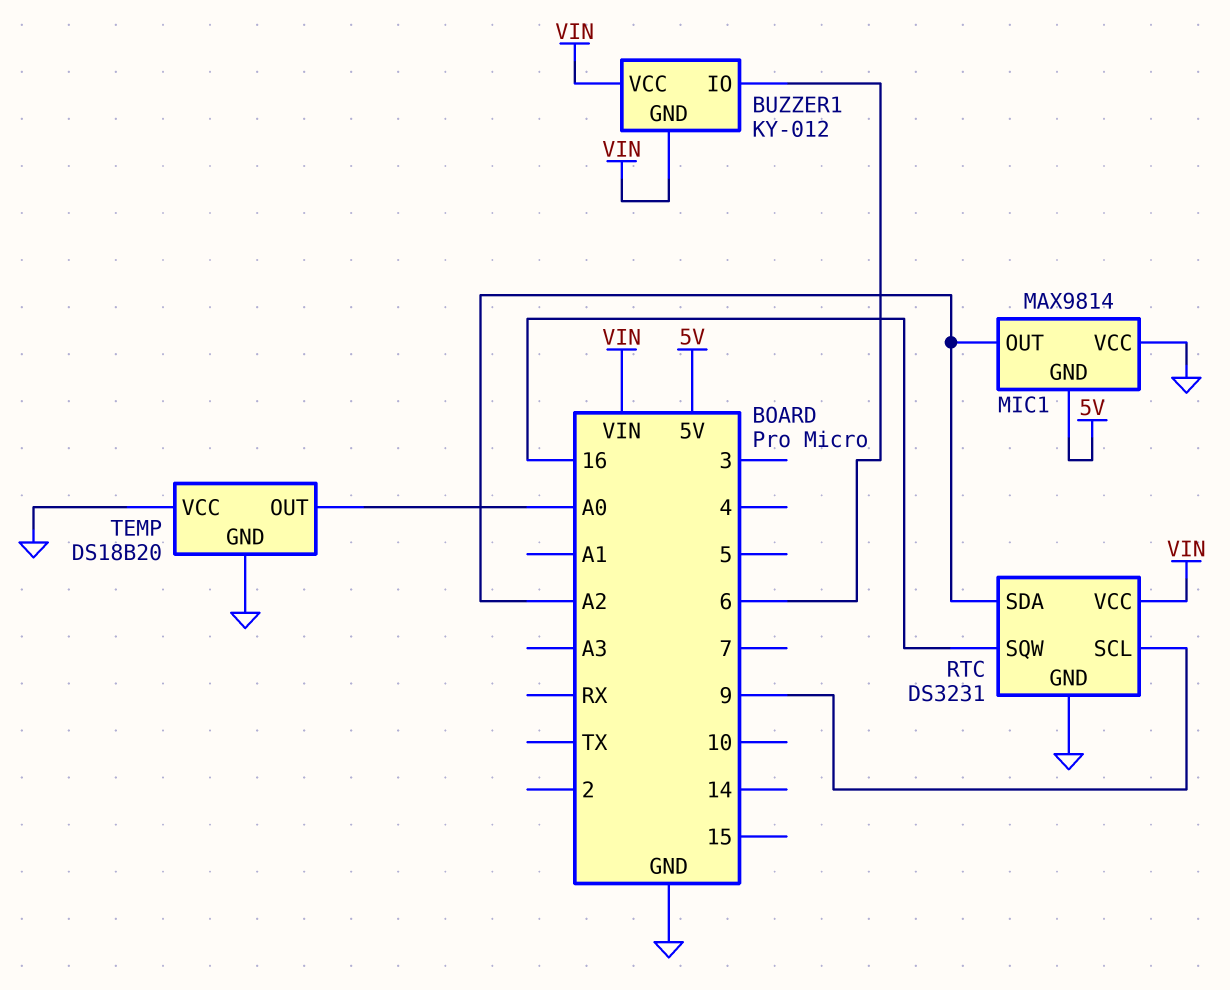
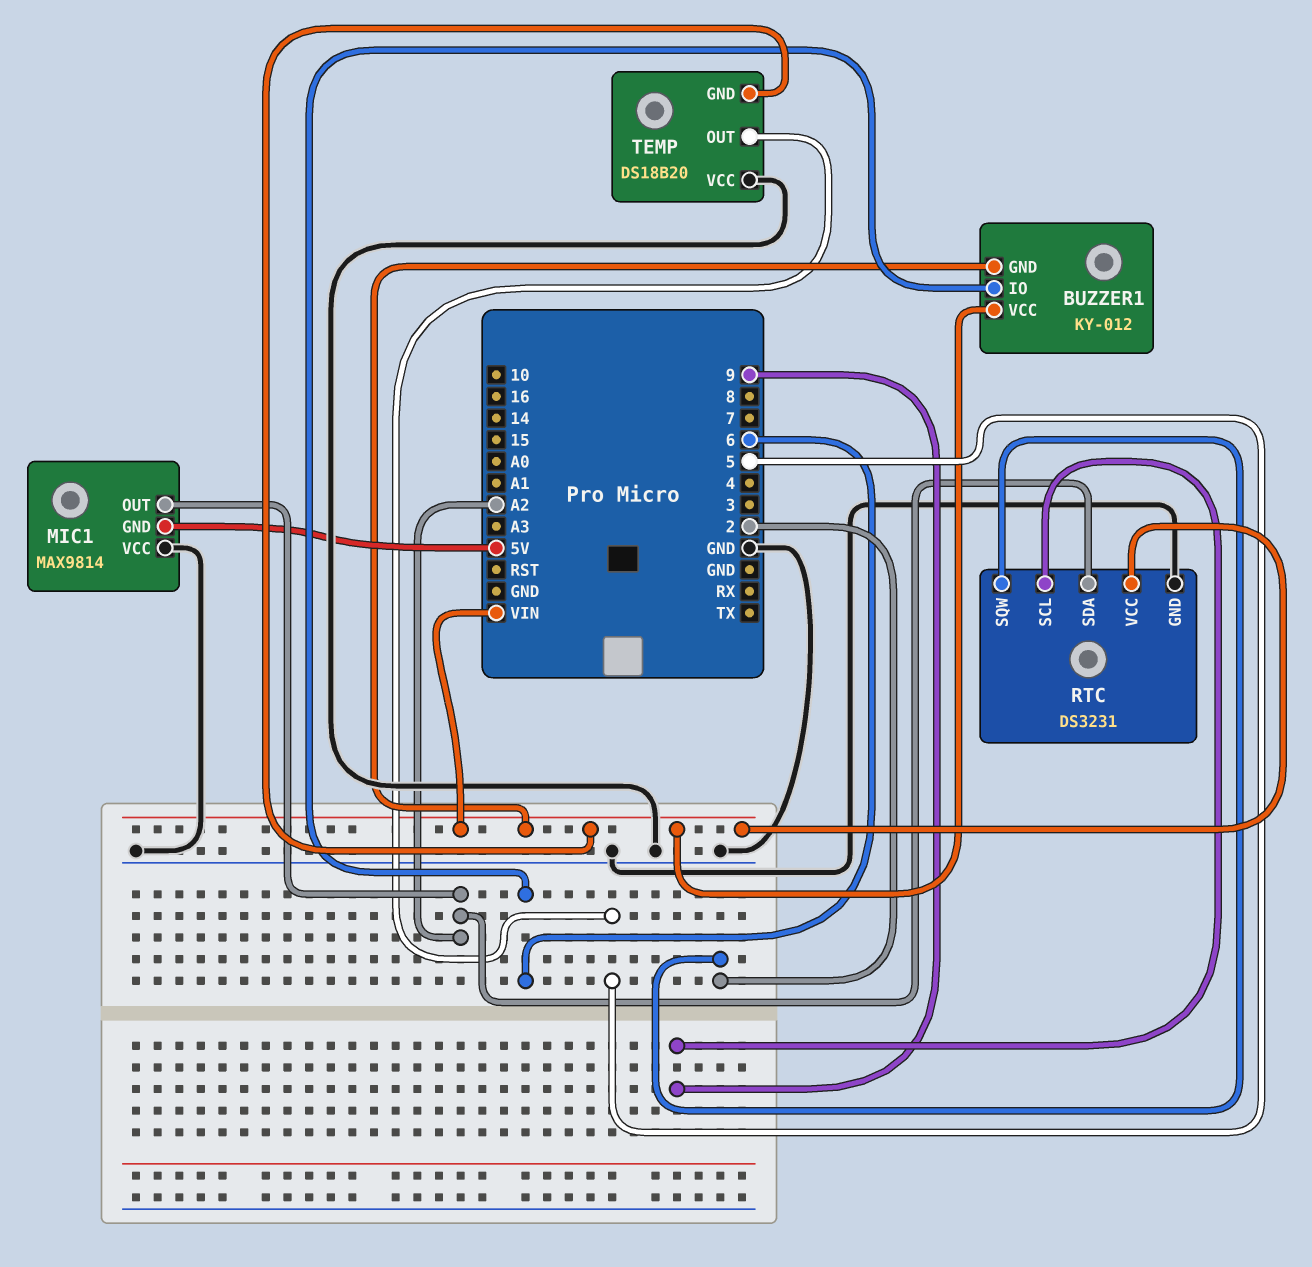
RTC pin SQW: 16 -> 2
TEMP pin GND: GND -> VIN
TEMP pin OUT: A0 -> 5

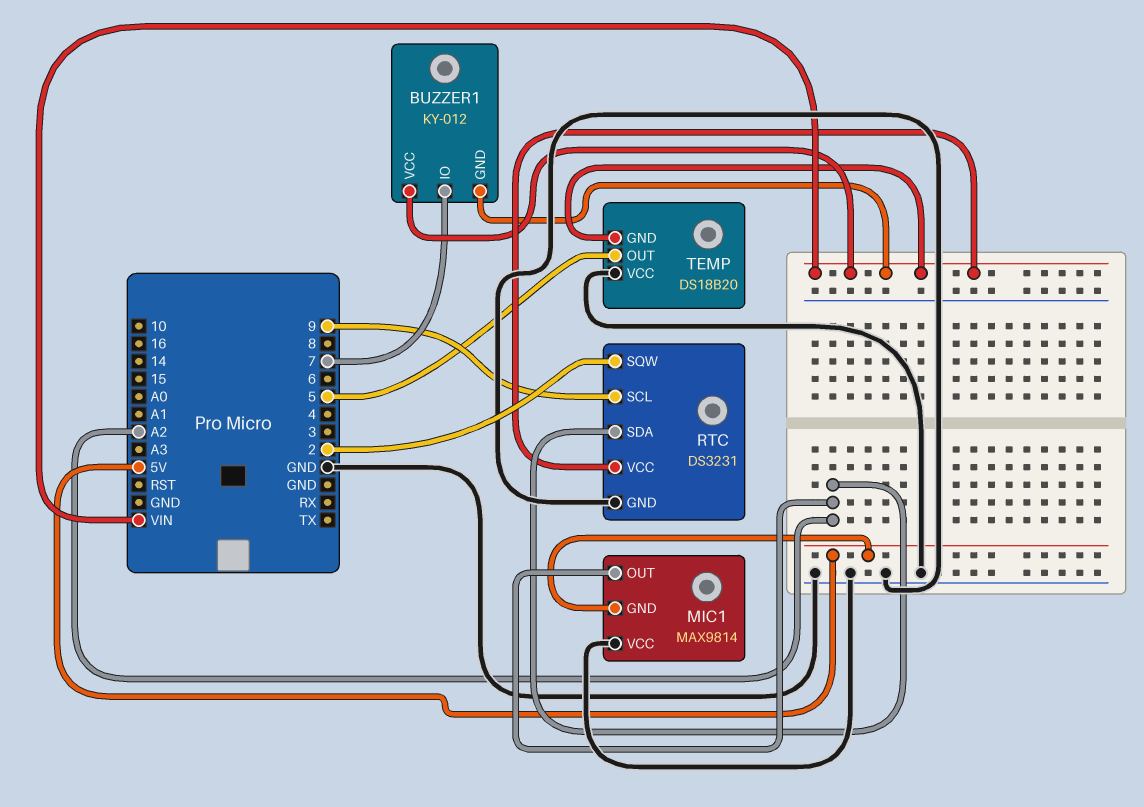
BUZZER1 pin IO: 6 -> 7

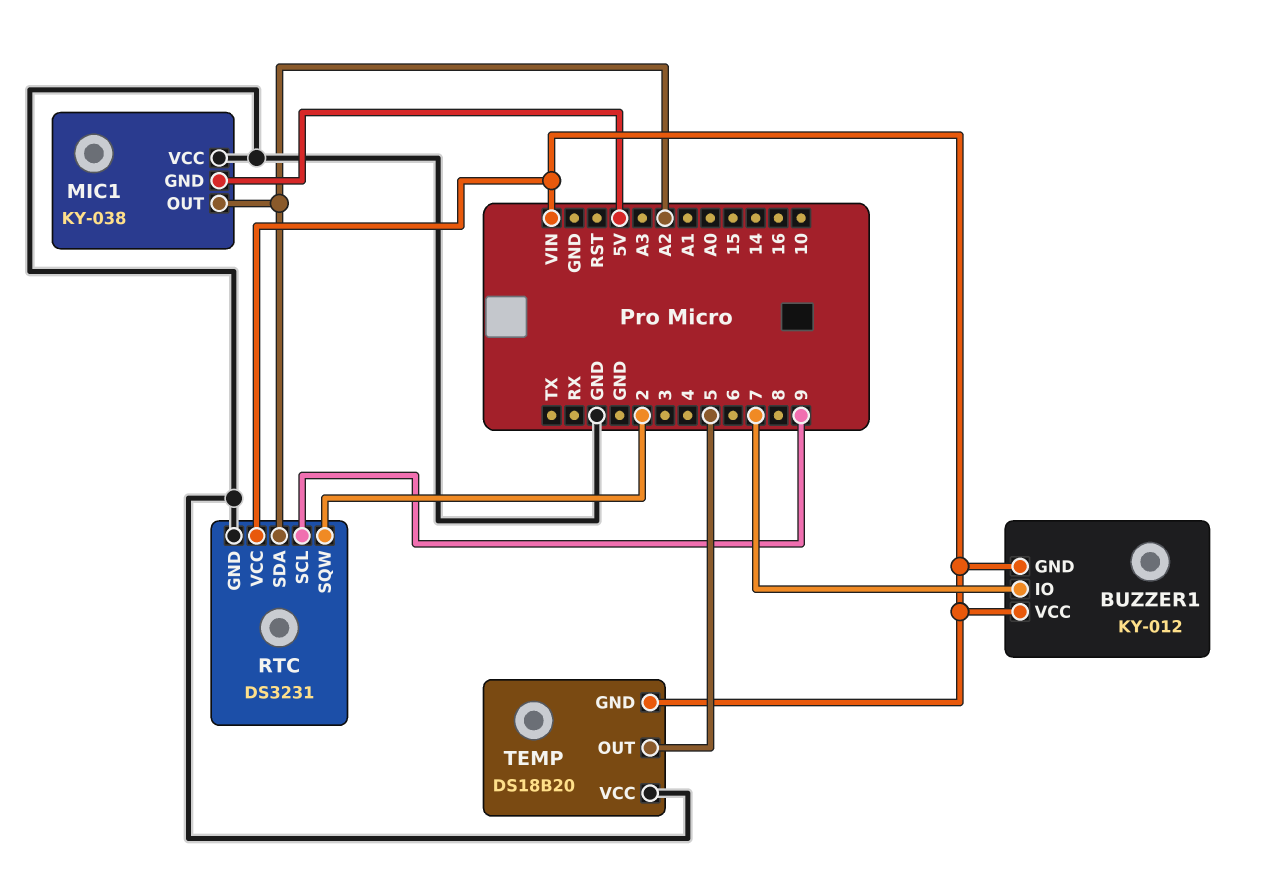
MIC1: MAX9814 -> KY-038

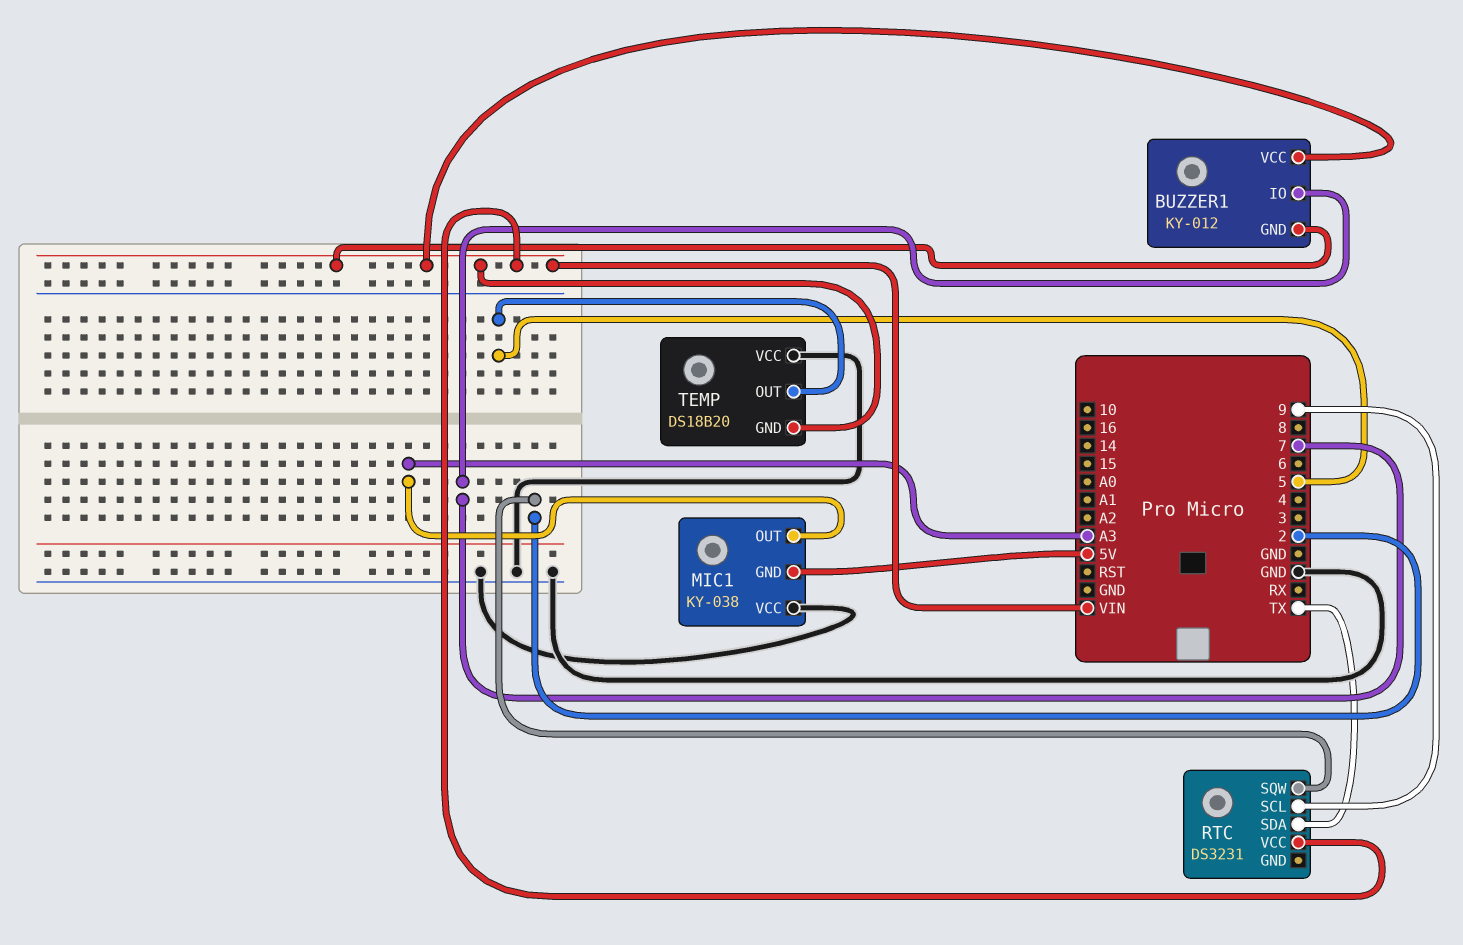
MIC1 pin OUT: A2 -> A3
RTC pin GND: GND -> none
RTC pin SDA: A2 -> TX

